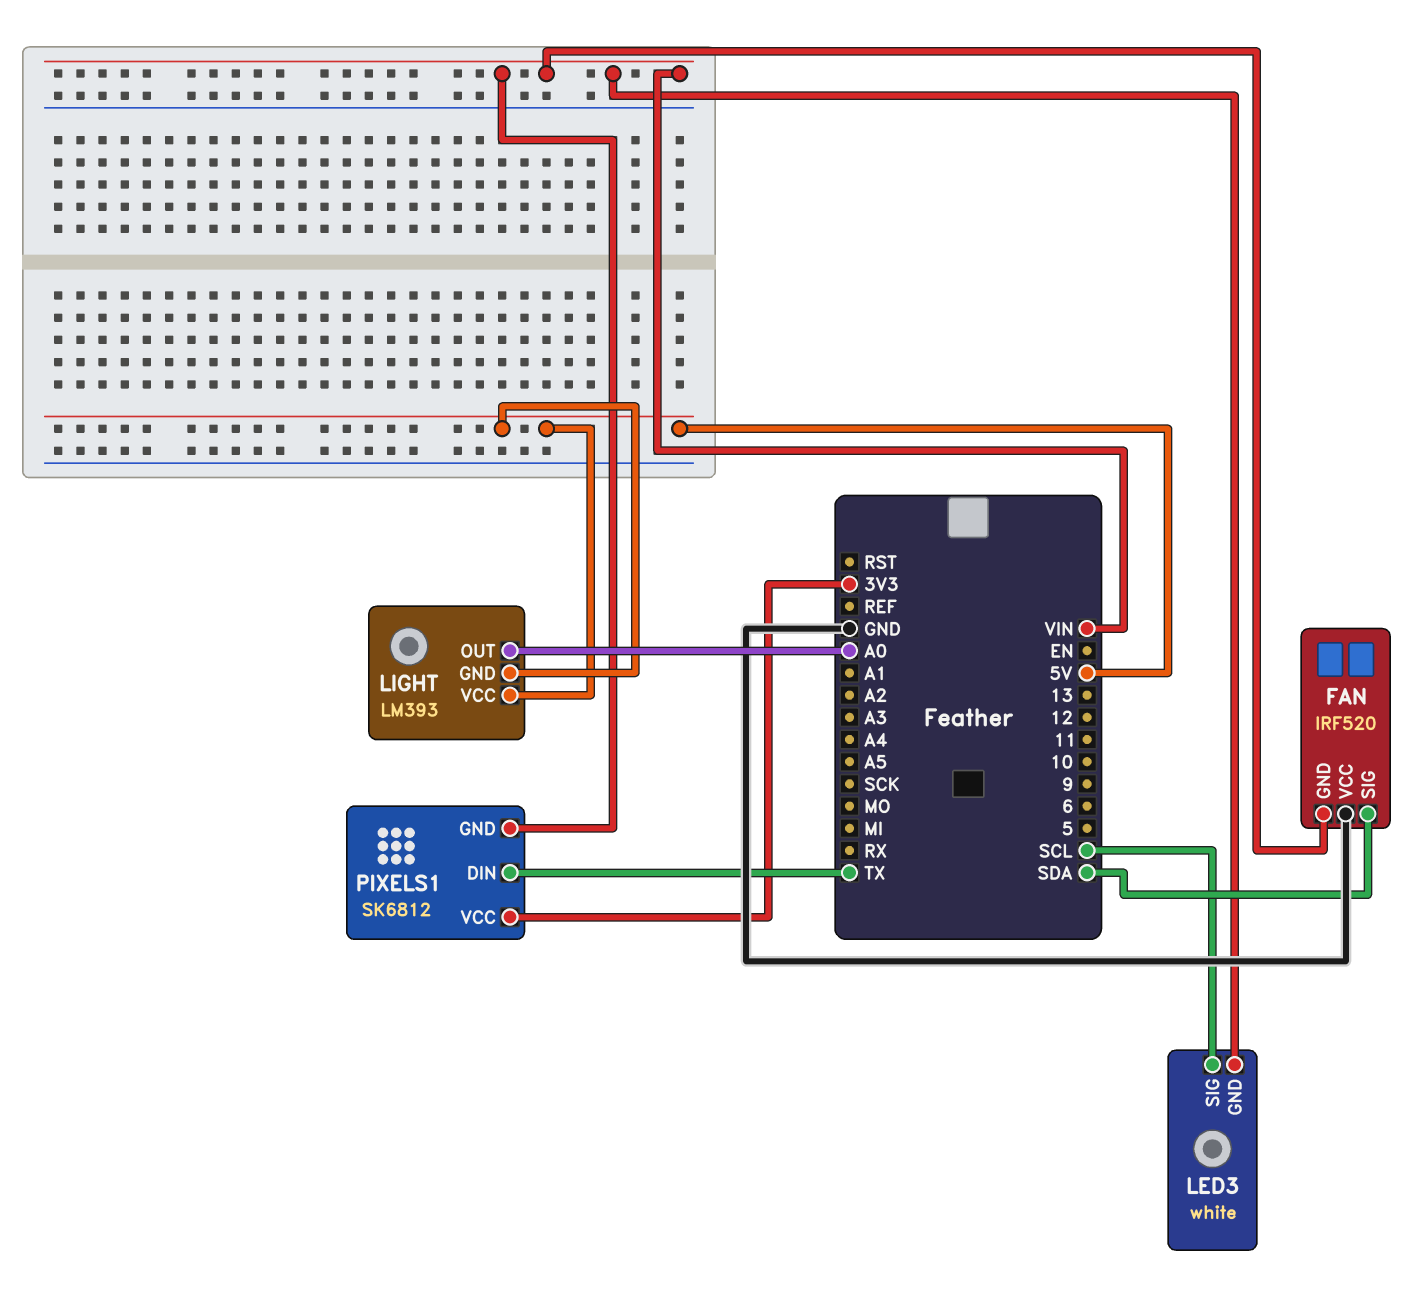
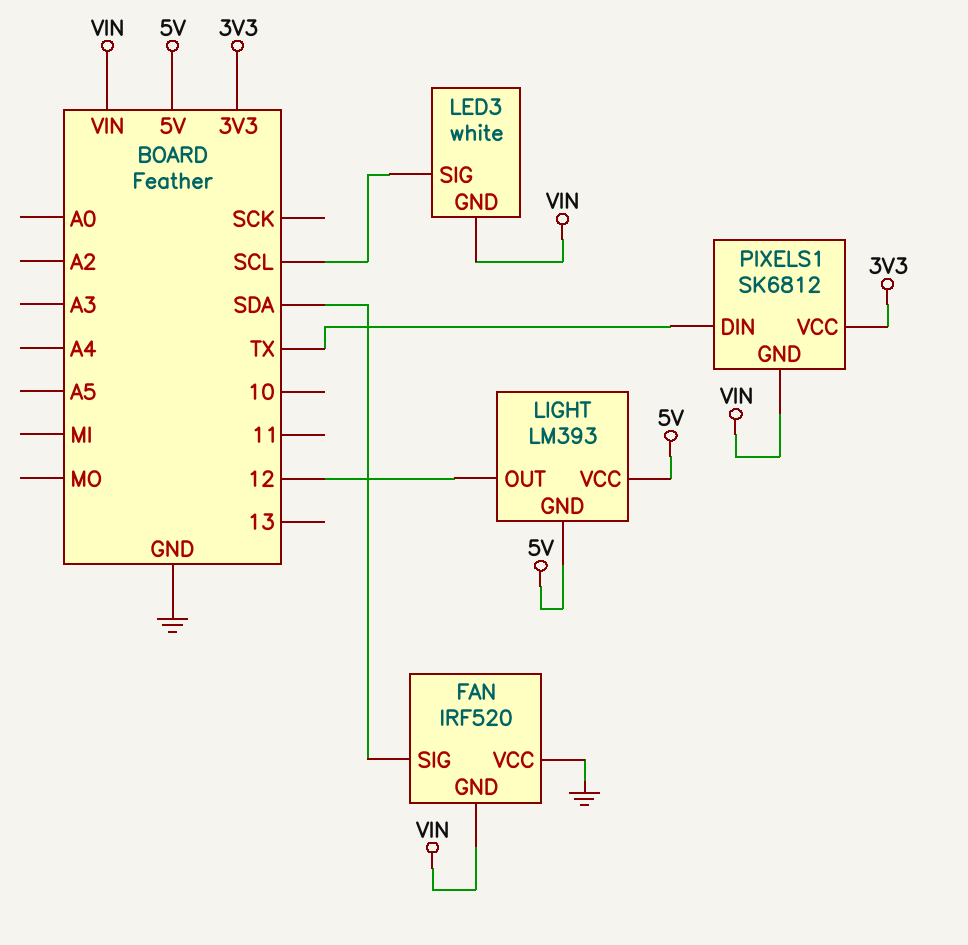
LIGHT pin OUT: A0 -> 12

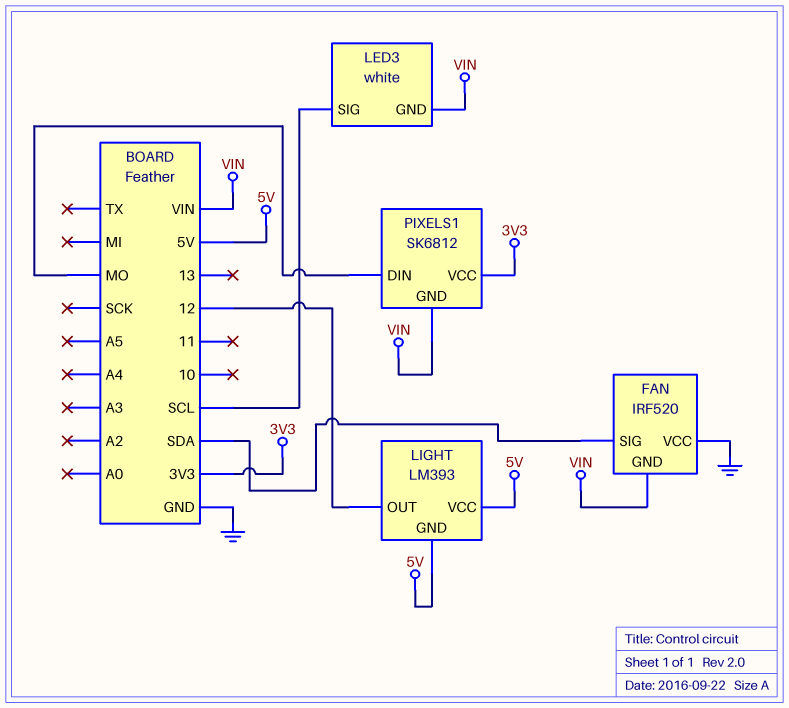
PIXELS1 pin DIN: TX -> MO

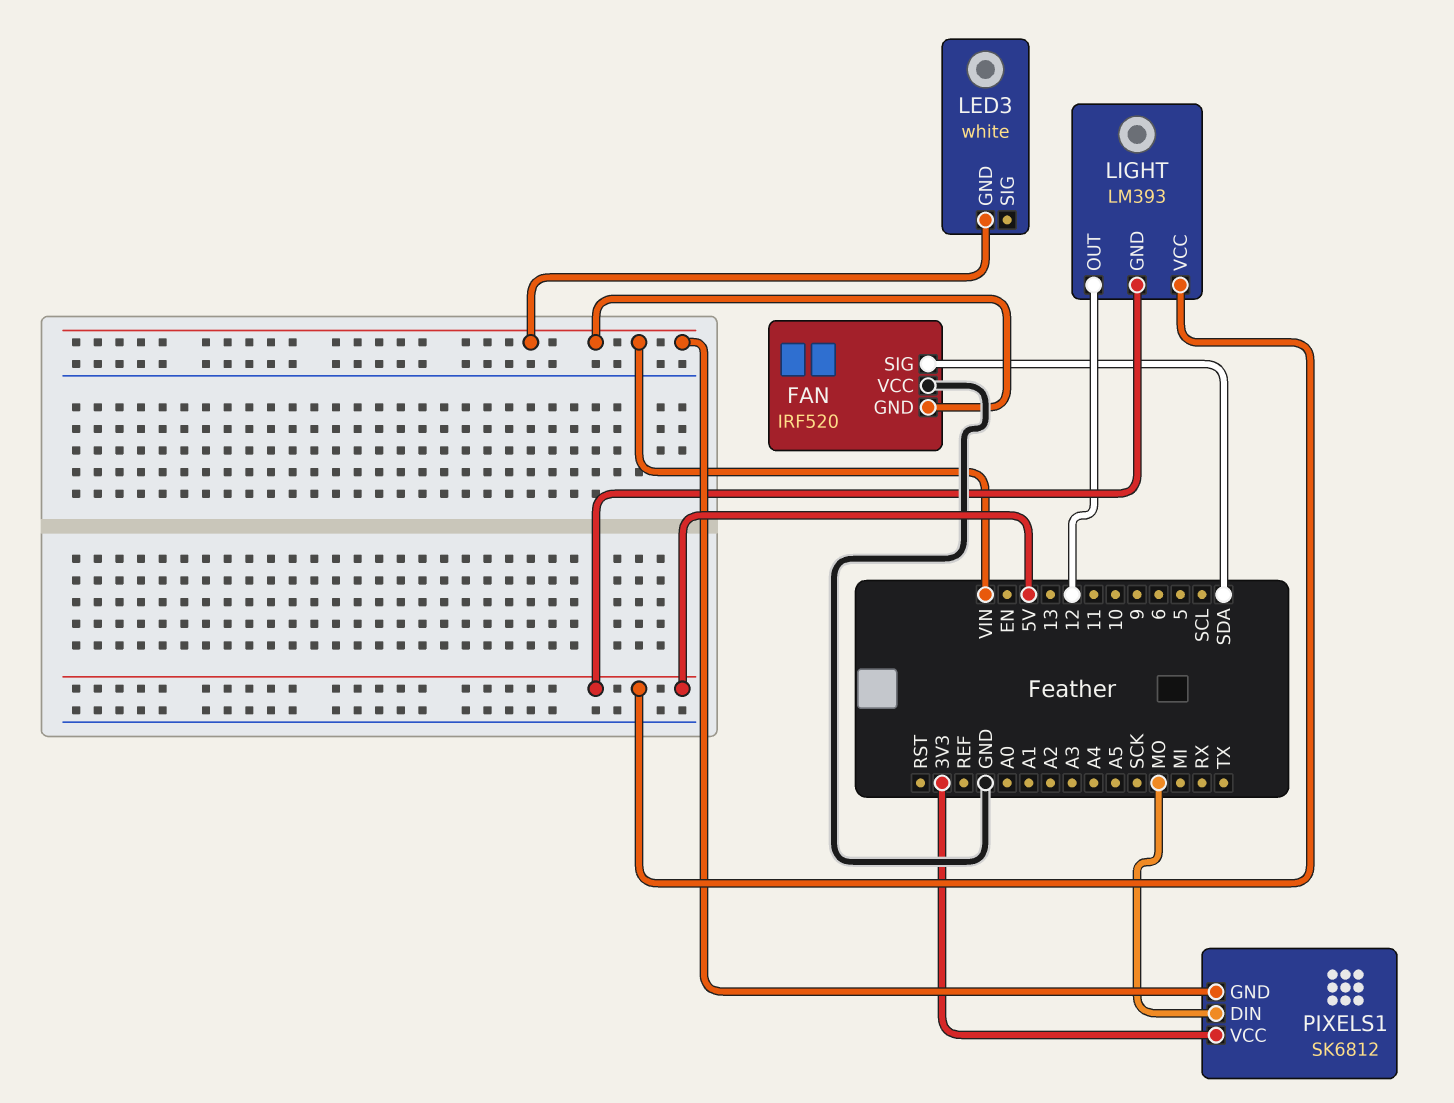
LED3 pin SIG: SCL -> none

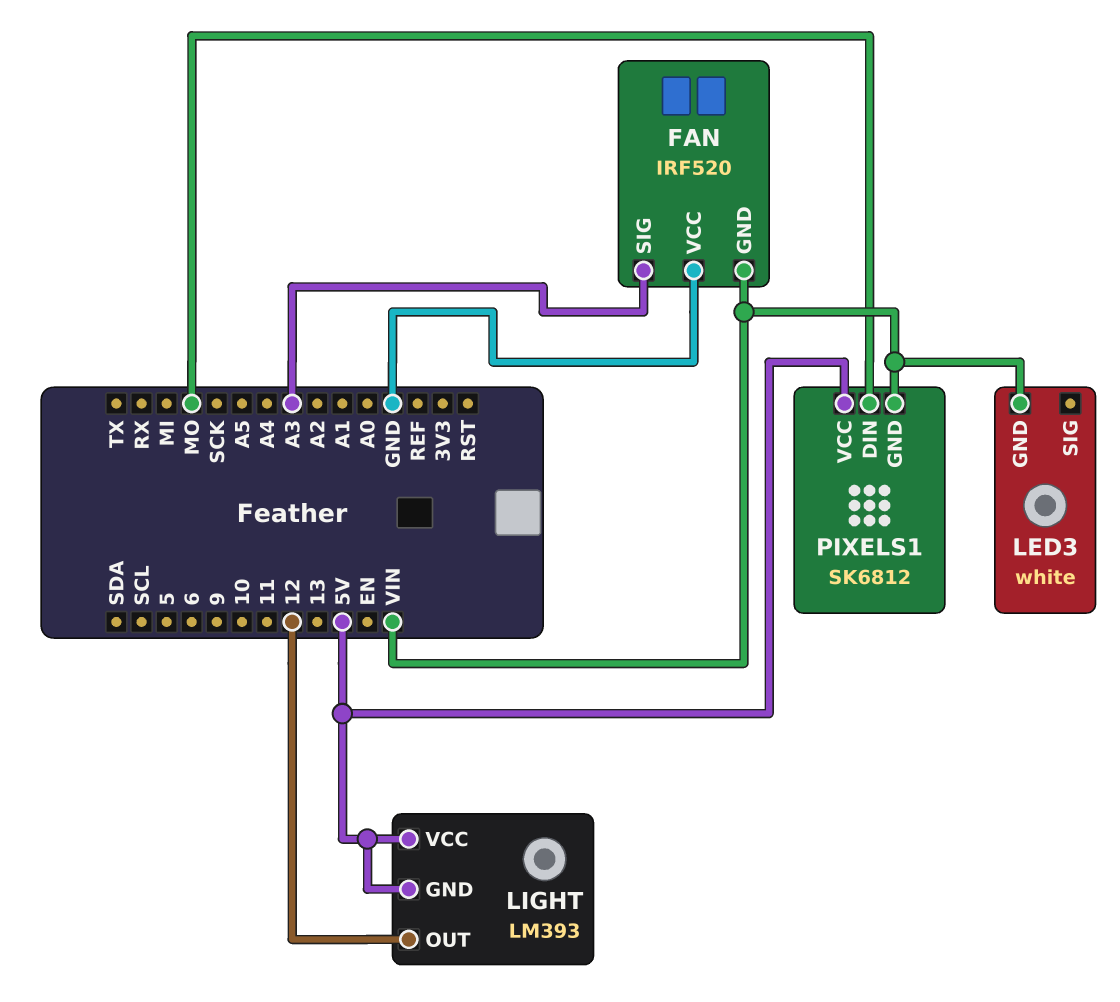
FAN pin SIG: SDA -> A3
PIXELS1 pin VCC: 3V3 -> 5V

